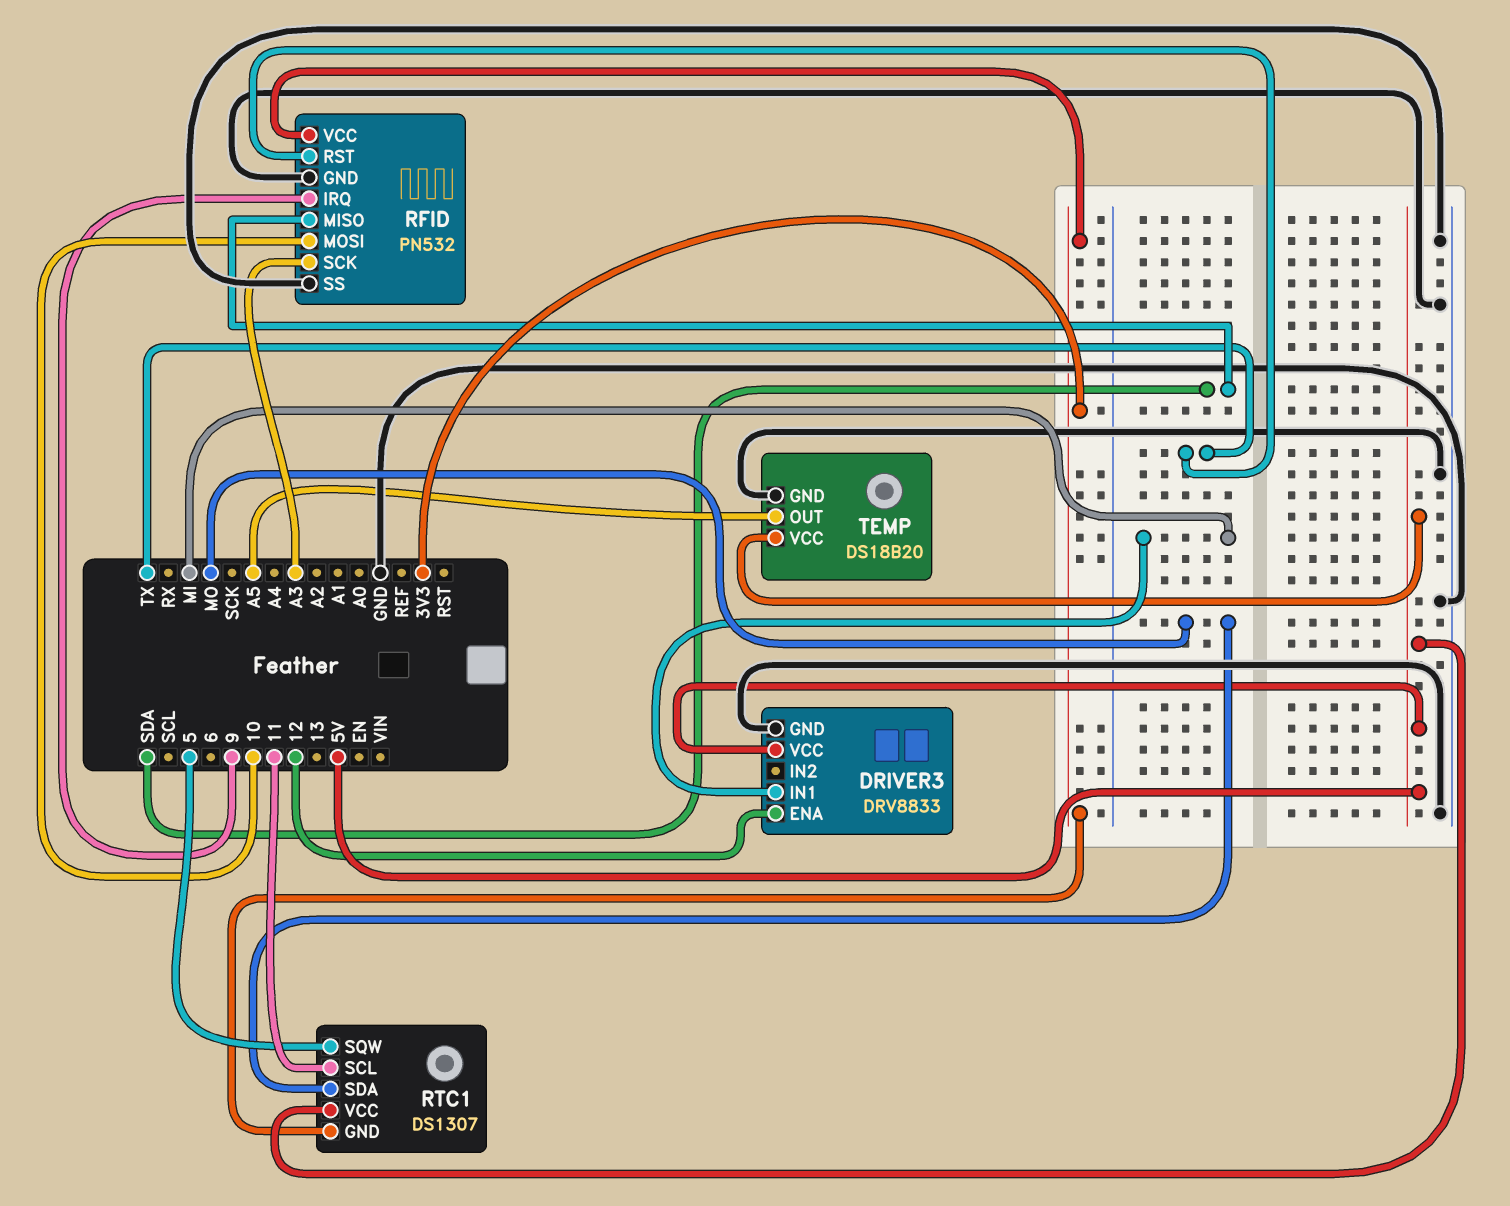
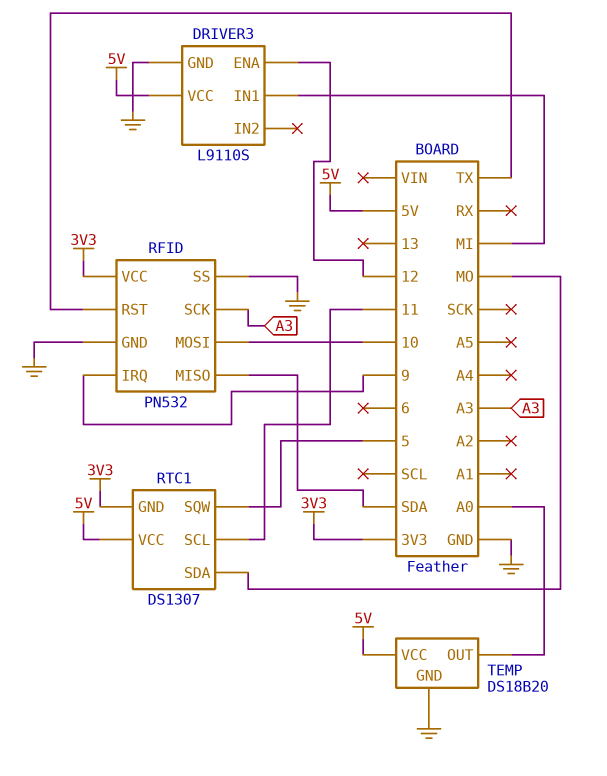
DRIVER3: DRV8833 -> L9110S
TEMP pin OUT: A5 -> A0

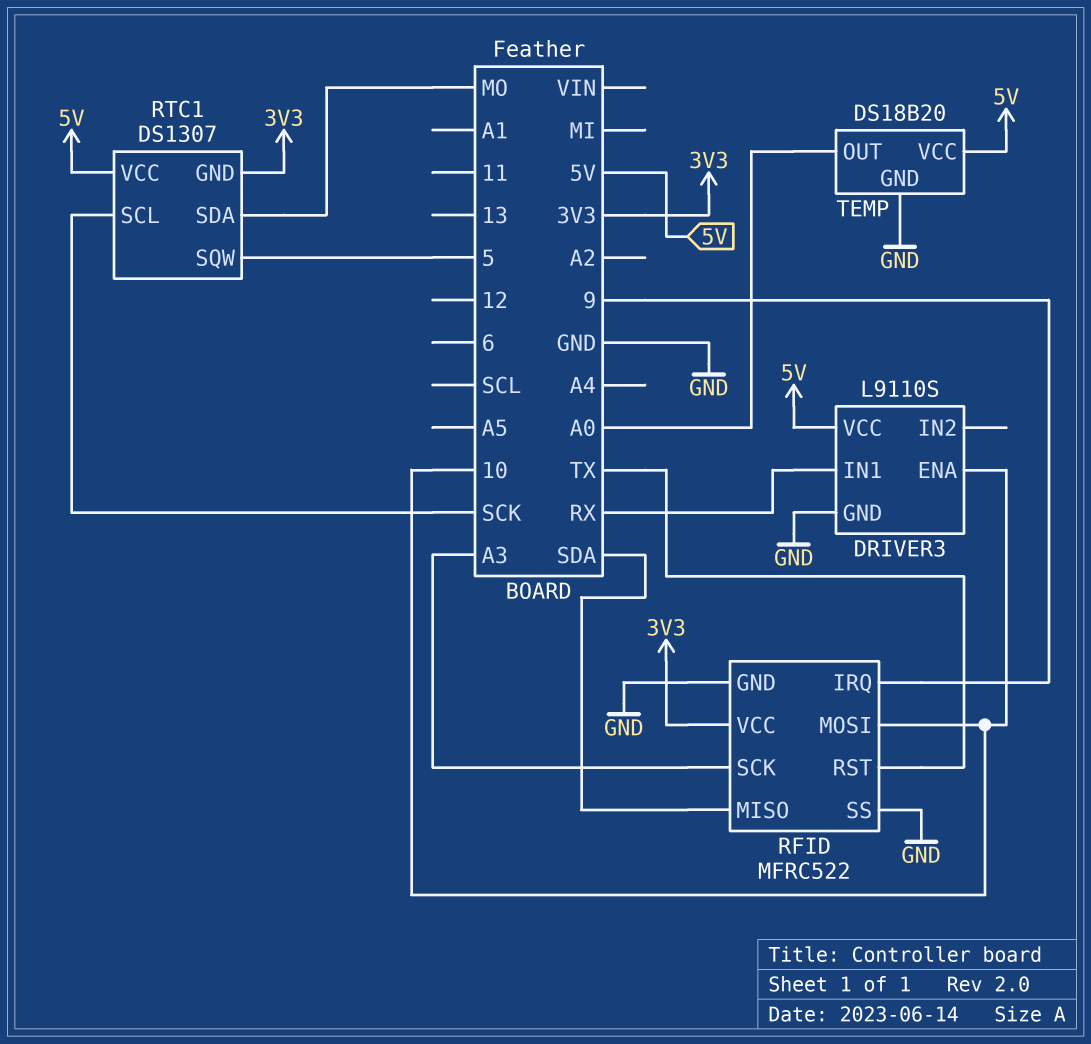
DRIVER3 pin ENA: 12 -> 10
DRIVER3 pin IN1: MI -> RX
RFID: PN532 -> MFRC522
RTC1 pin SCL: 11 -> SCK

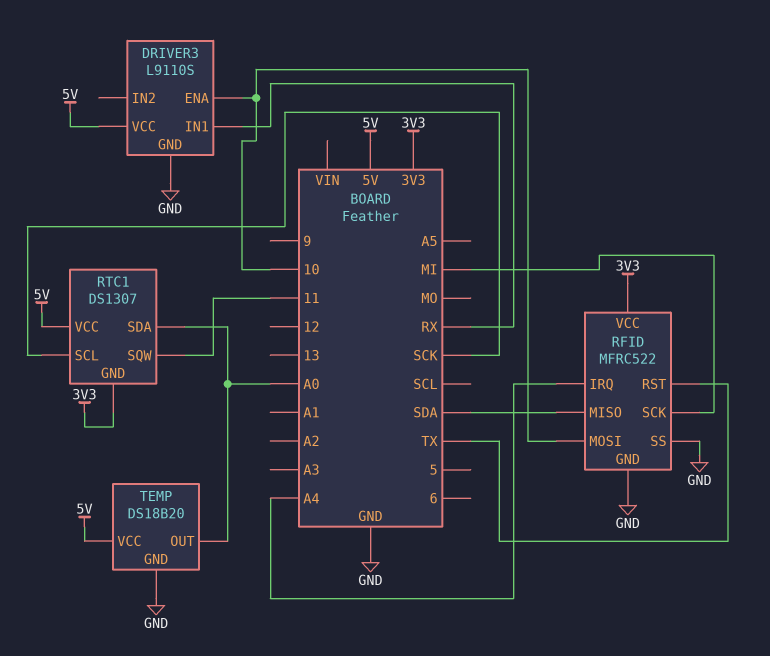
RFID pin IRQ: 9 -> A4
RFID pin SCK: A3 -> MI
RTC1 pin SDA: MO -> A0
RTC1 pin SQW: 5 -> 11

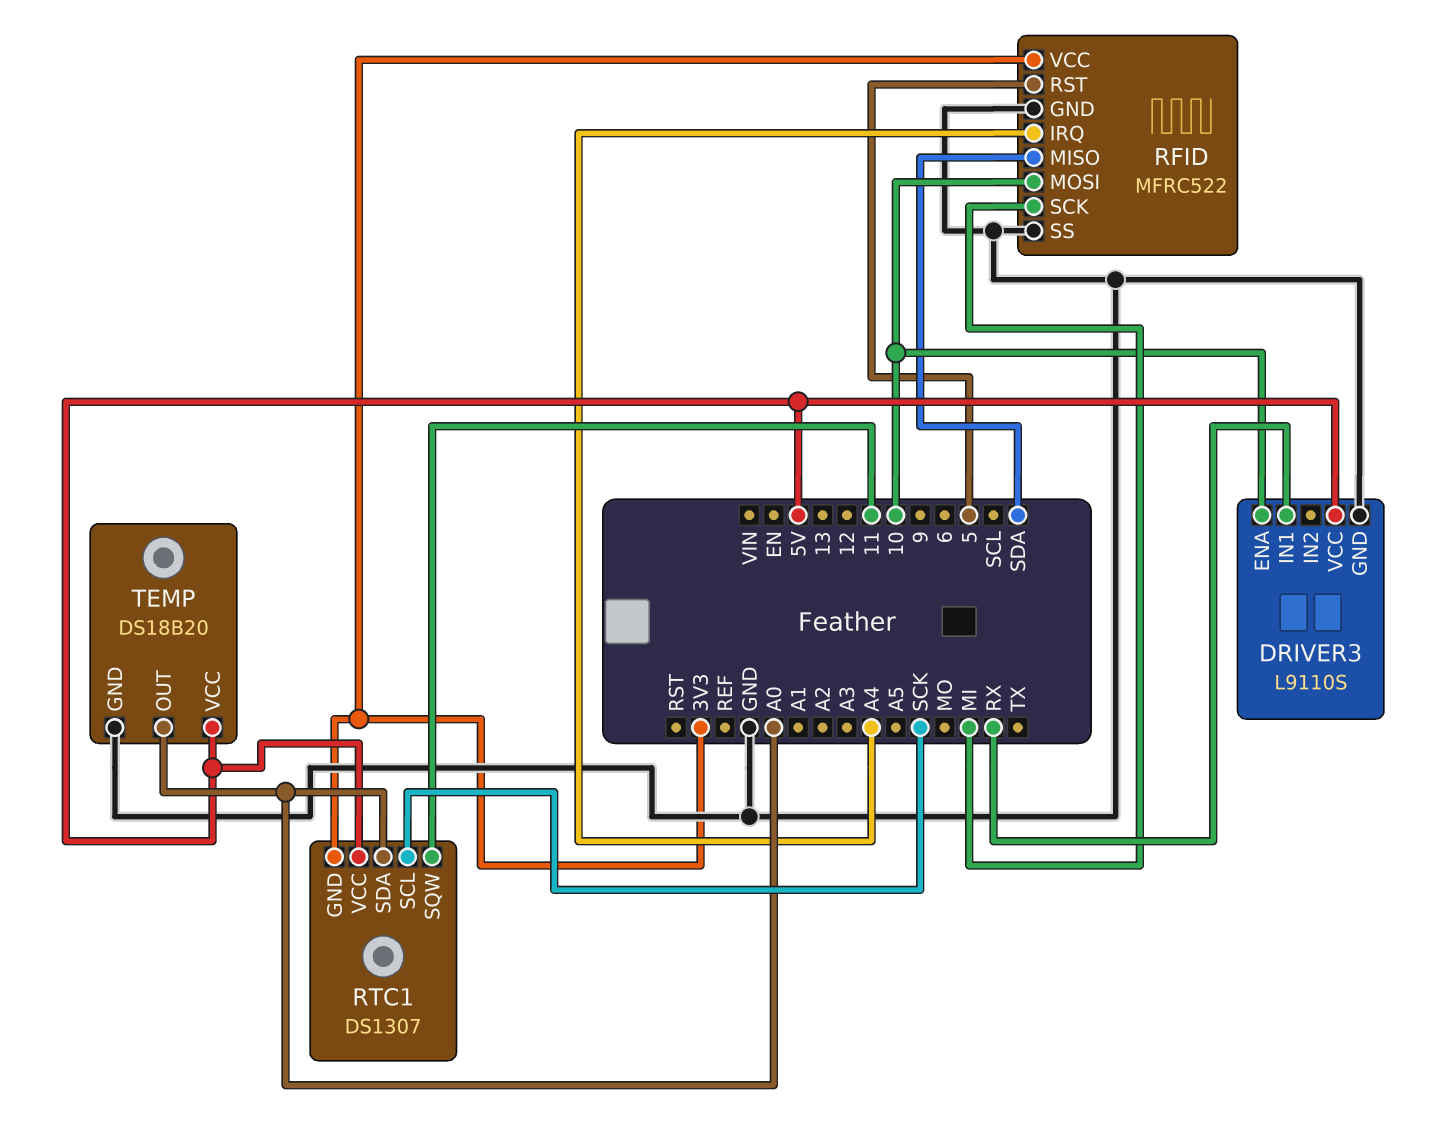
RFID pin RST: TX -> 5

